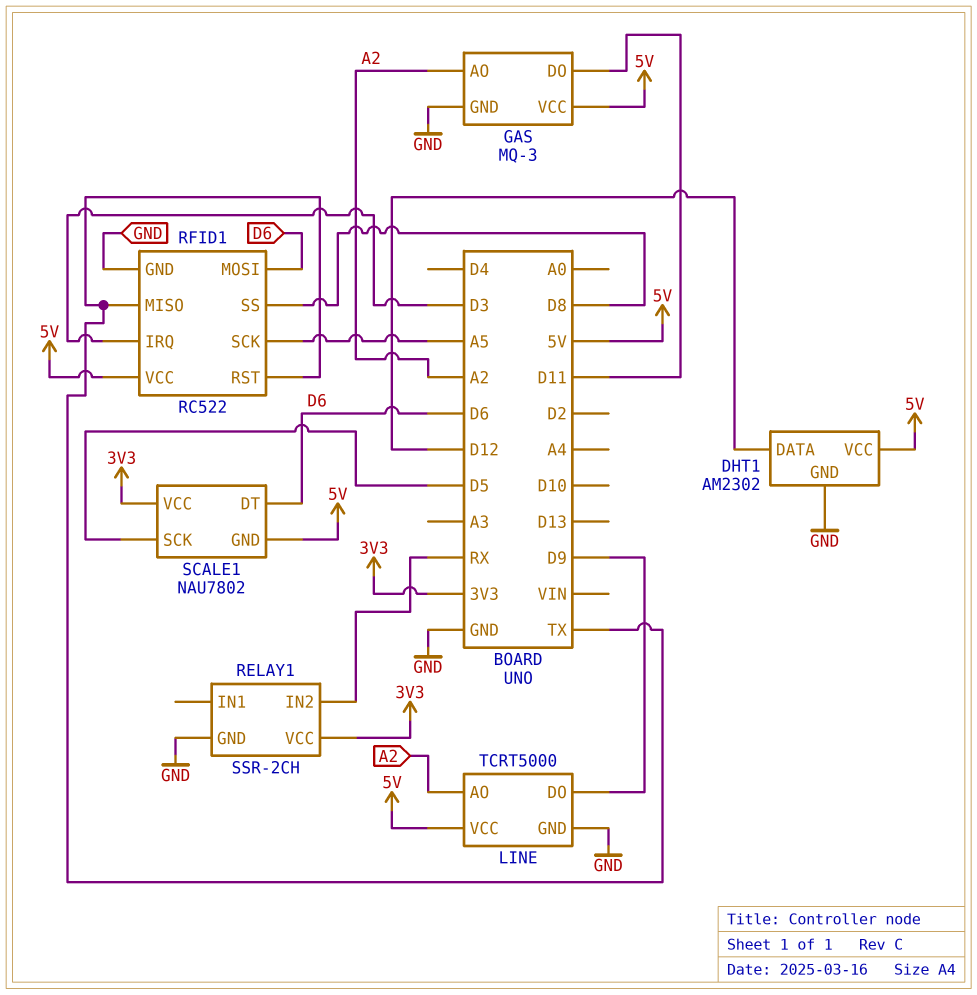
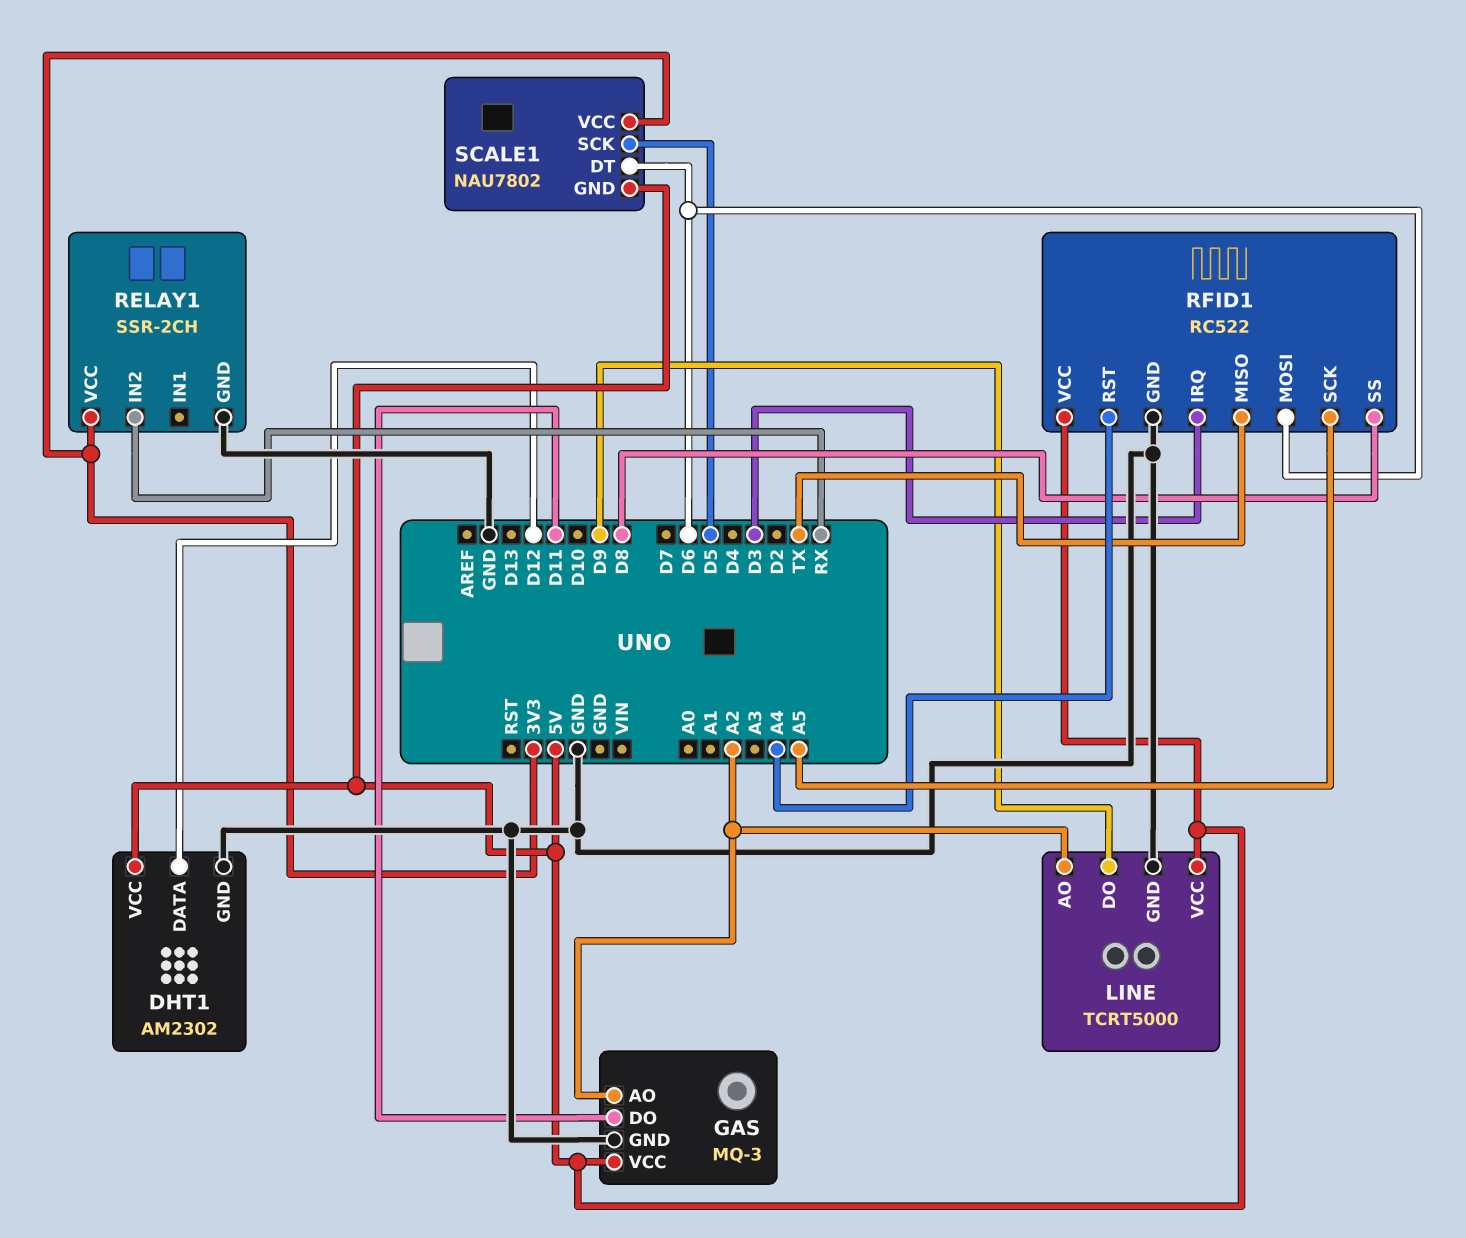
RFID1 pin RST: TX -> A4

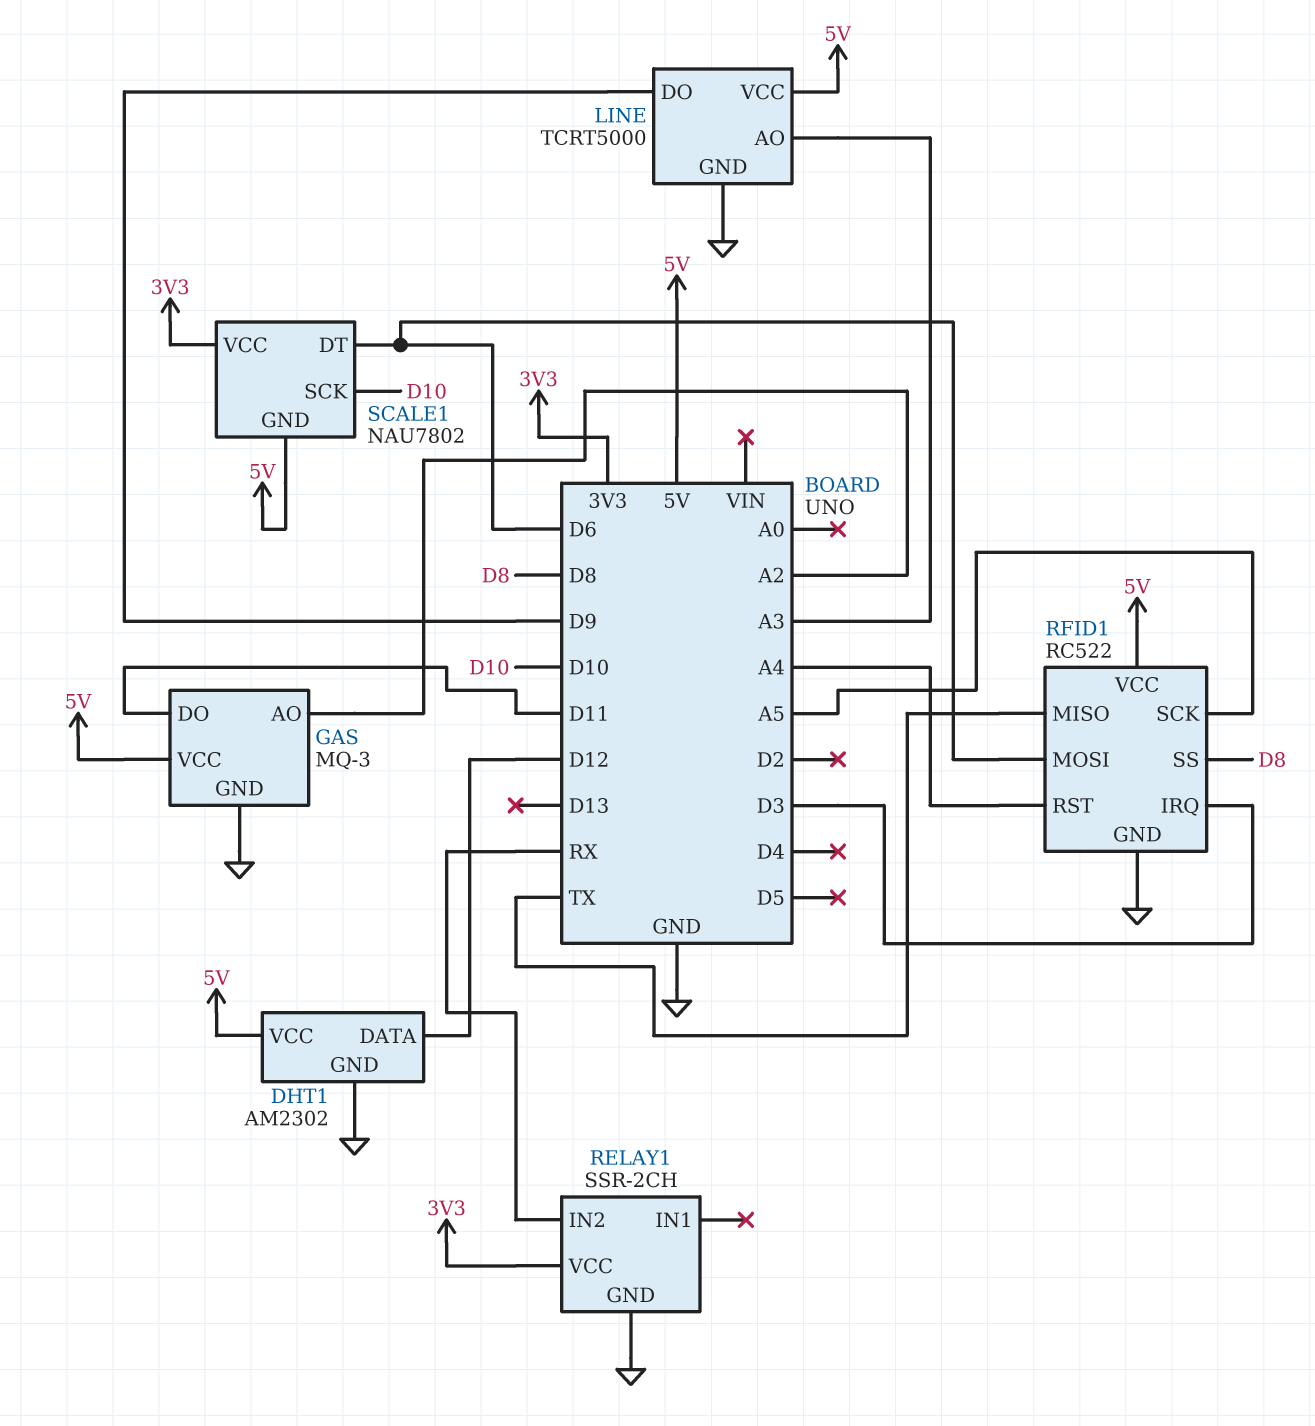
LINE pin AO: A2 -> A3
SCALE1 pin SCK: D5 -> D10

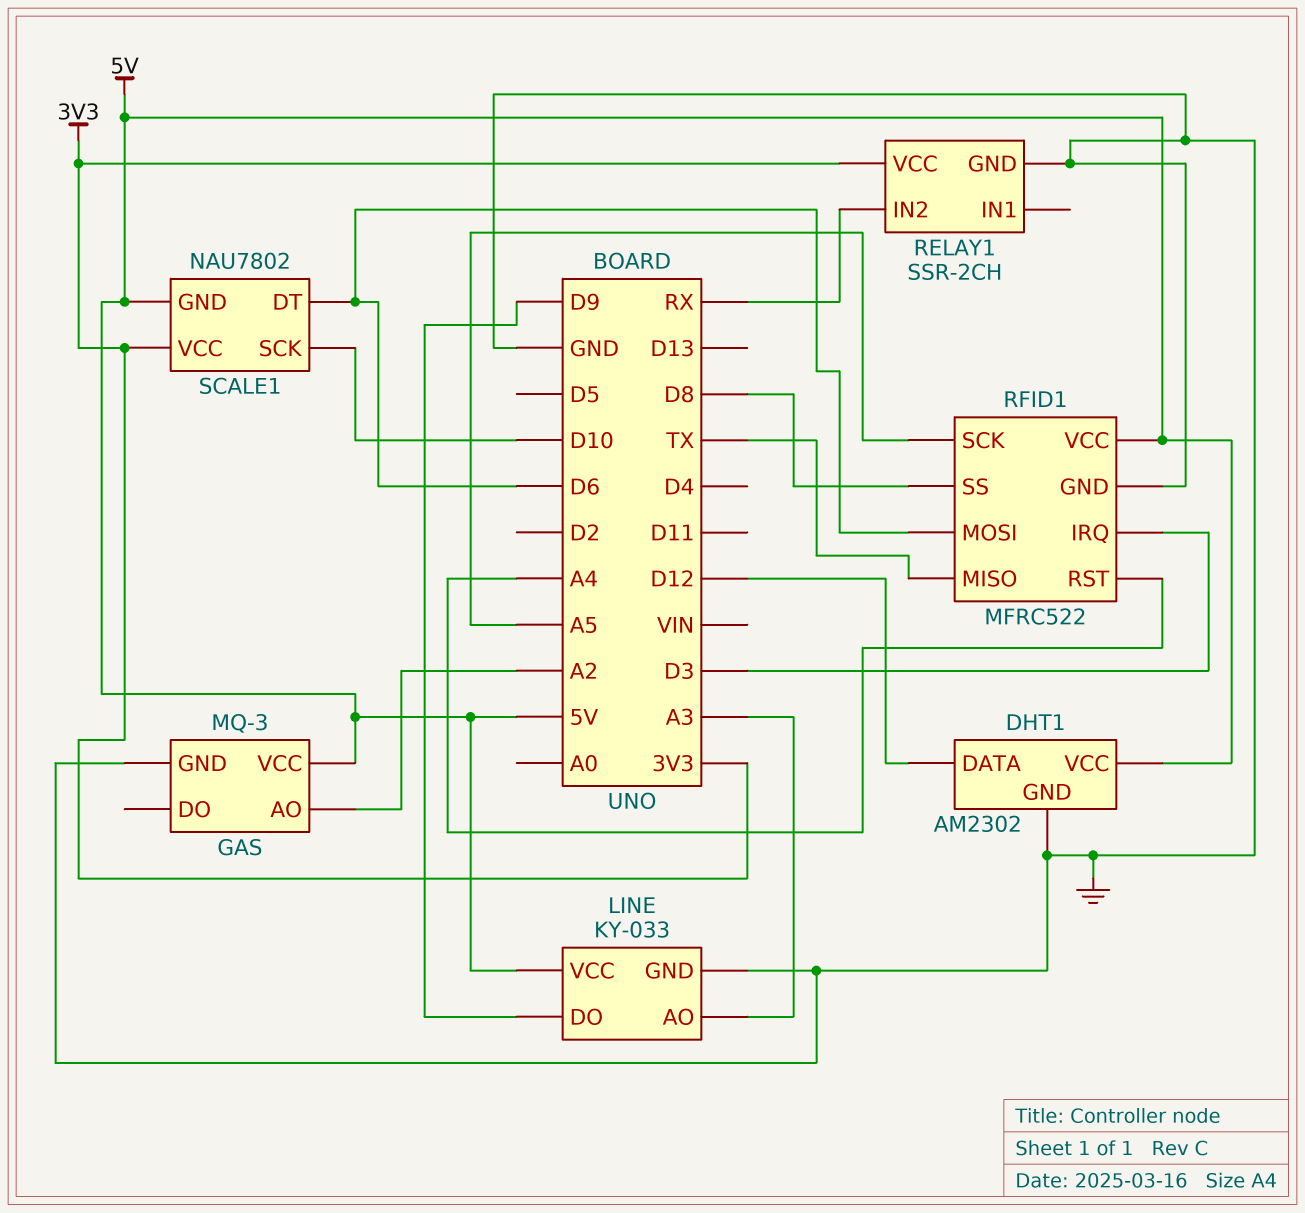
GAS pin DO: D11 -> none
LINE: TCRT5000 -> KY-033
RFID1: RC522 -> MFRC522

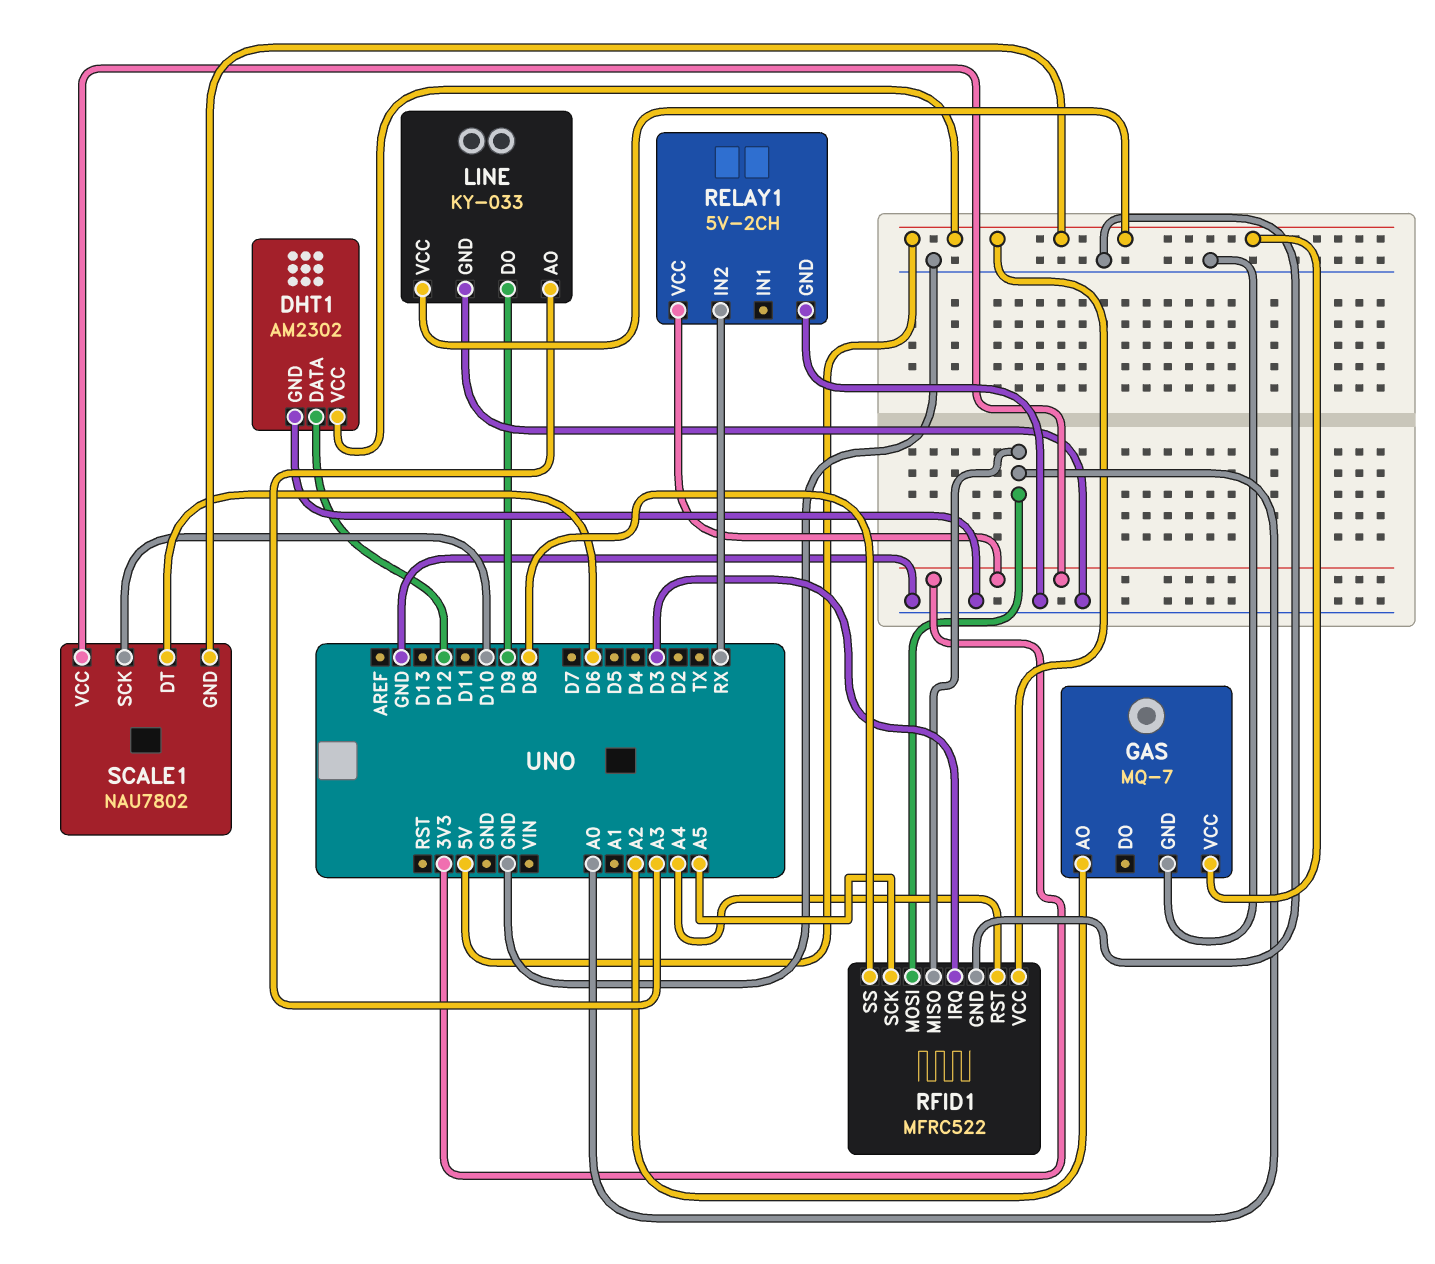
GAS: MQ-3 -> MQ-7
RELAY1: SSR-2CH -> 5V-2CH
RFID1 pin MISO: TX -> A0
RFID1 pin MOSI: D6 -> A0

